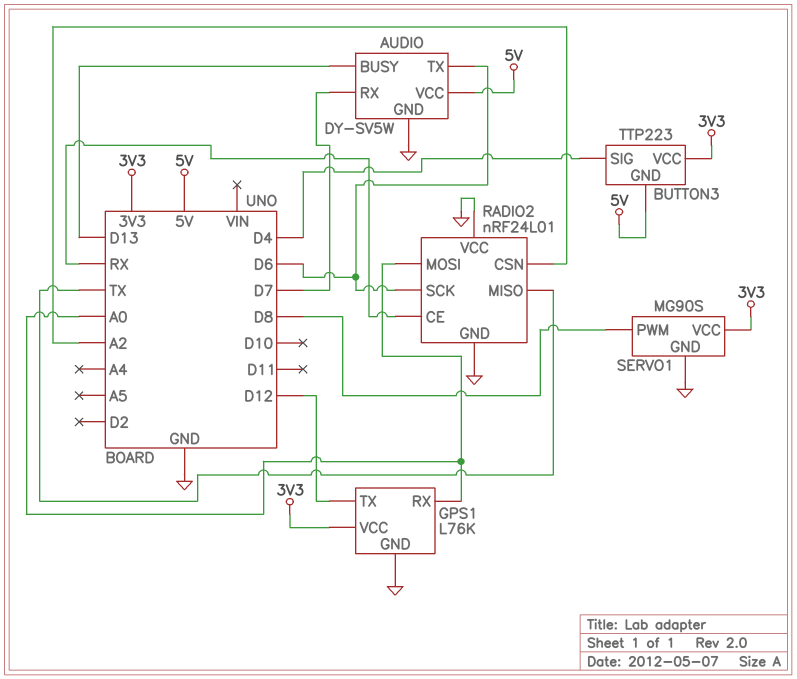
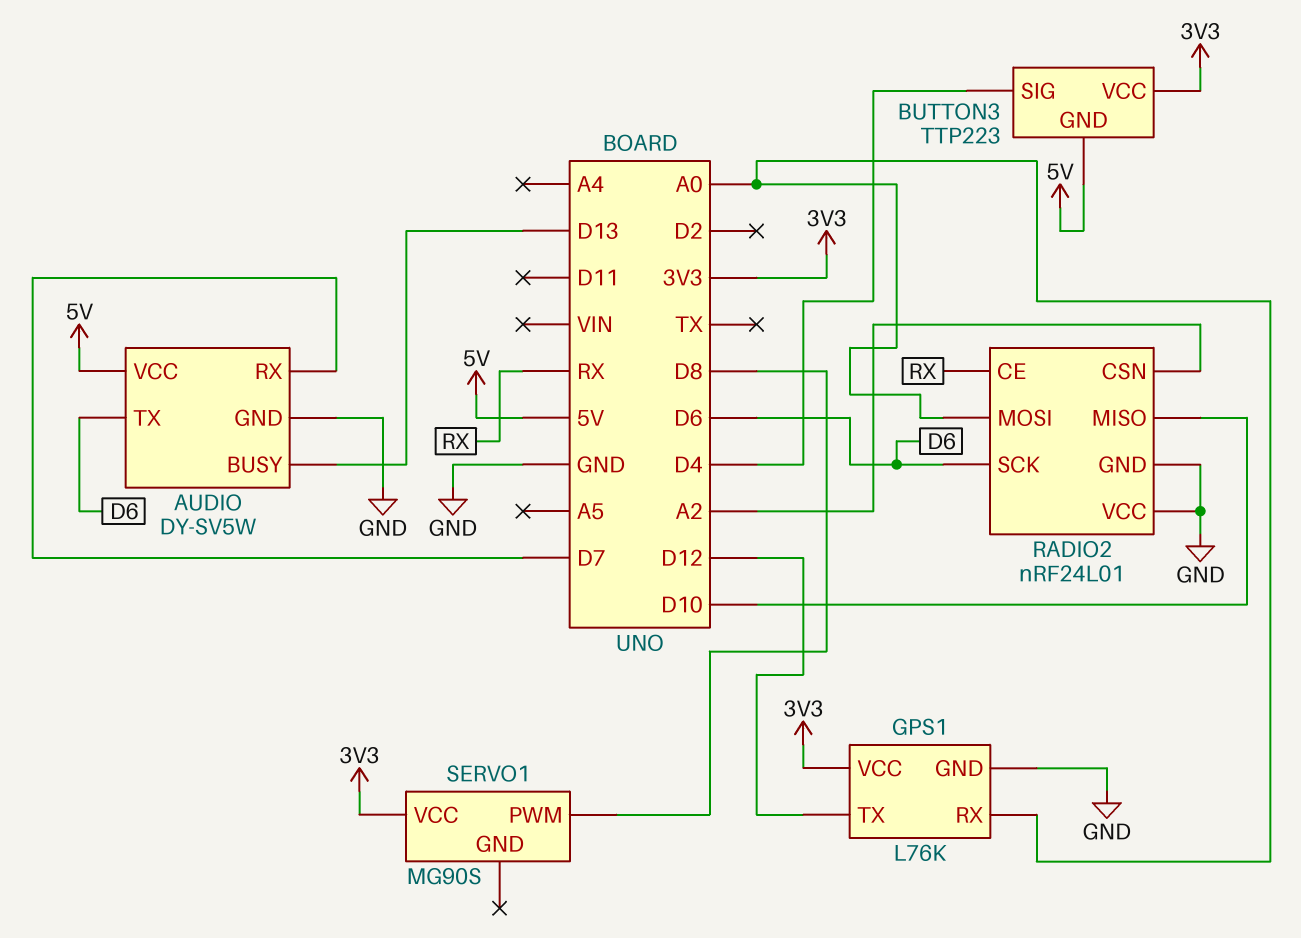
RADIO2 pin MISO: TX -> D10
SERVO1 pin GND: GND -> none

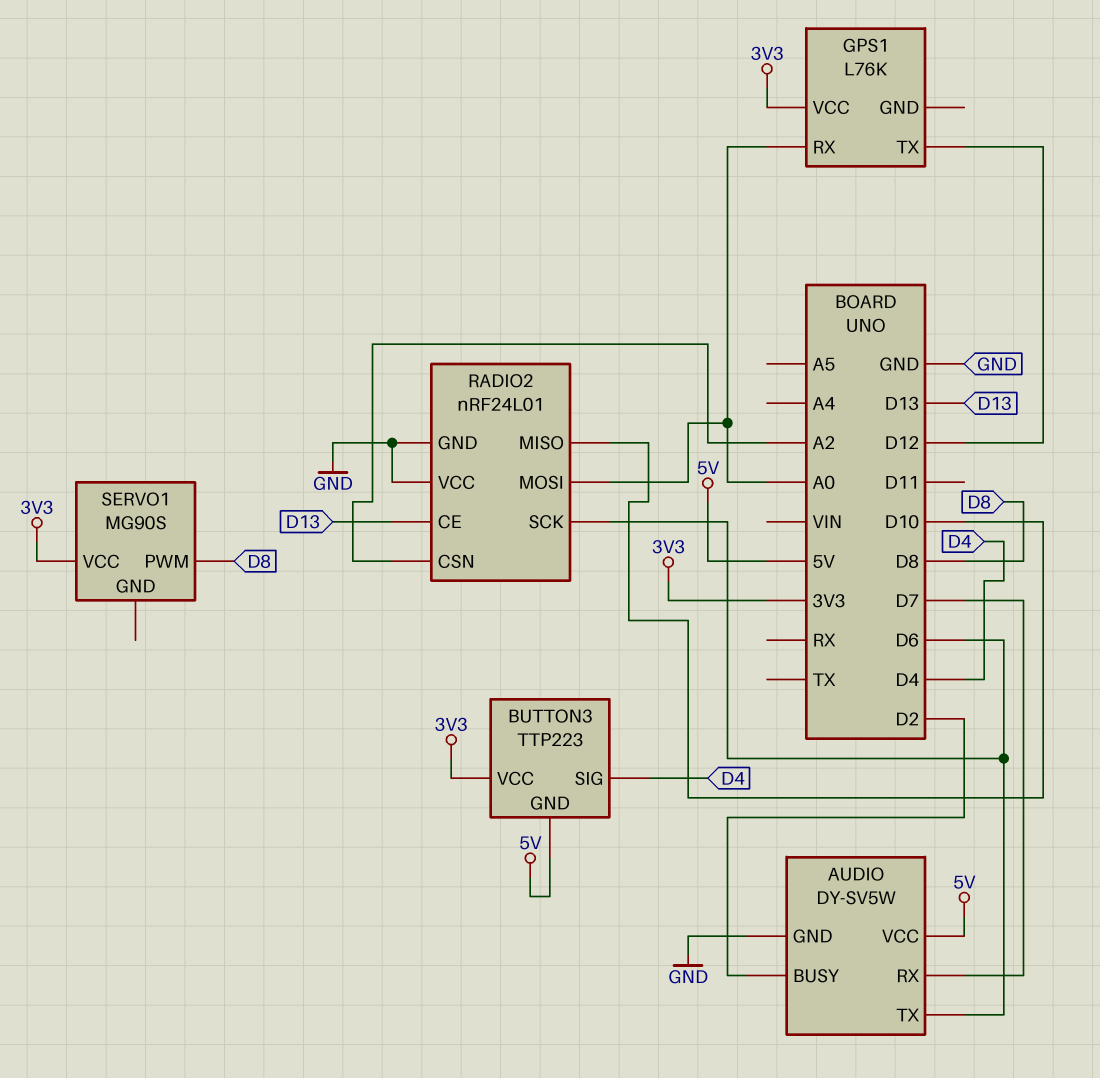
AUDIO pin BUSY: D13 -> D2
GPS1 pin GND: GND -> none
RADIO2 pin CE: RX -> D13

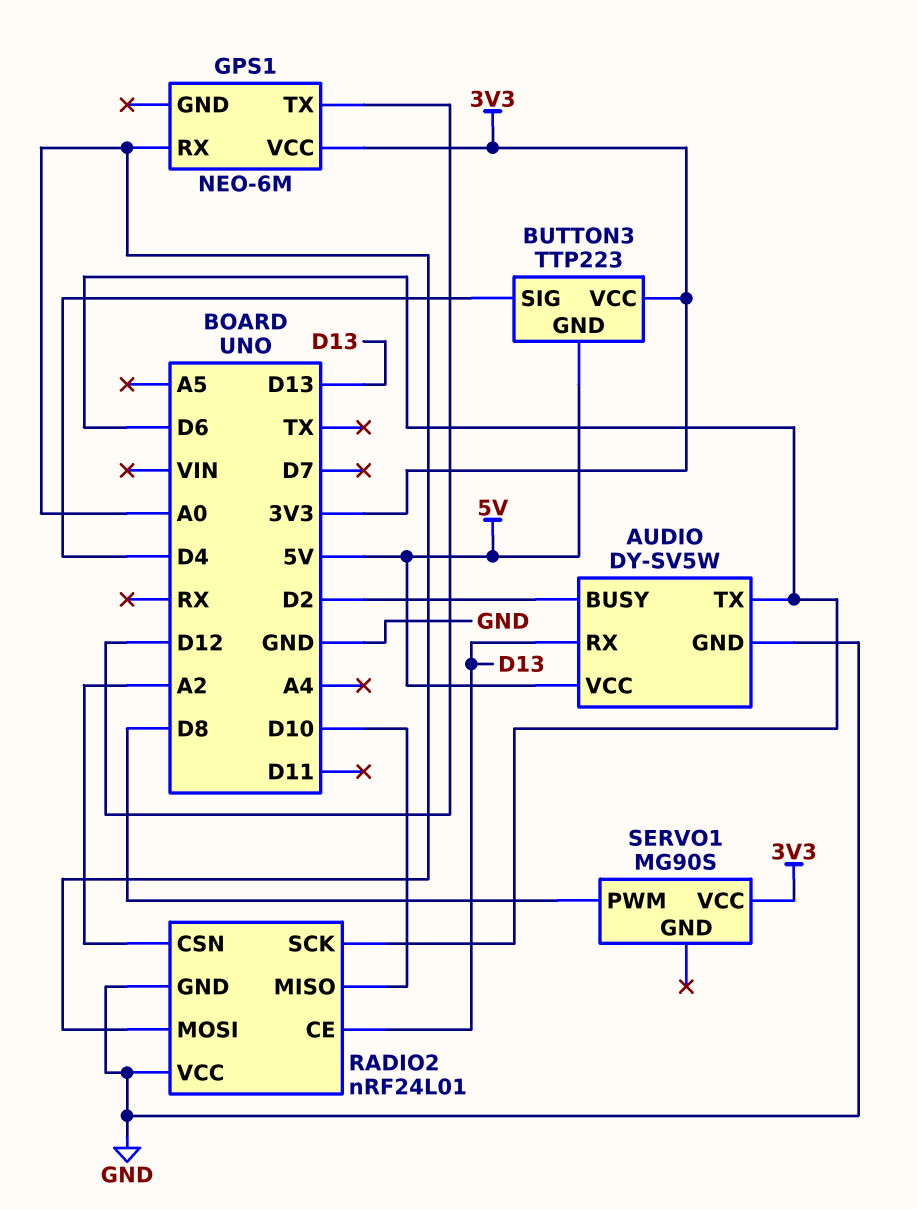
AUDIO pin RX: D7 -> D13
GPS1: L76K -> NEO-6M

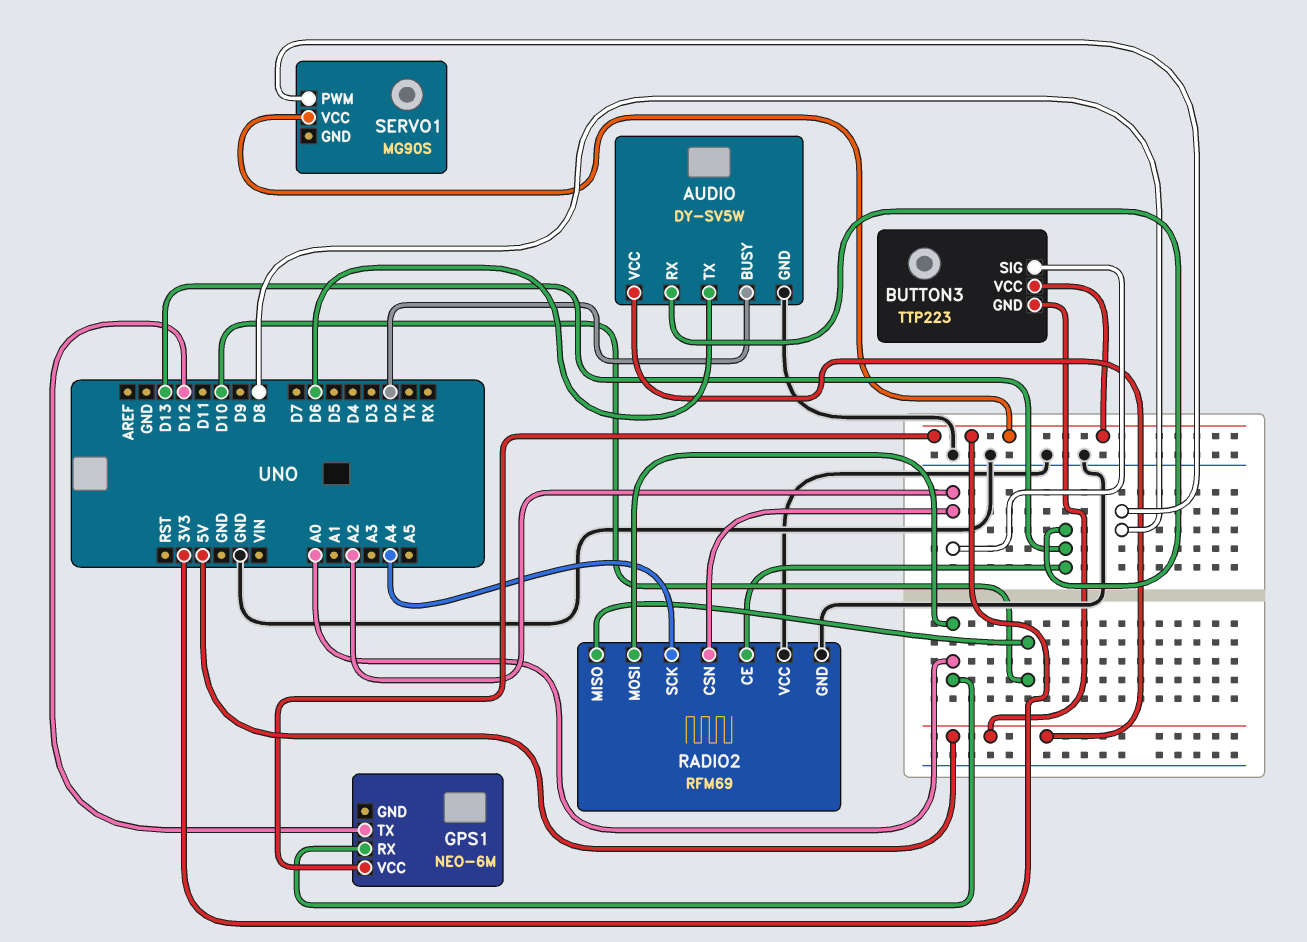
BUTTON3 pin SIG: D4 -> A2
RADIO2: nRF24L01 -> RFM69
RADIO2 pin SCK: D6 -> A4

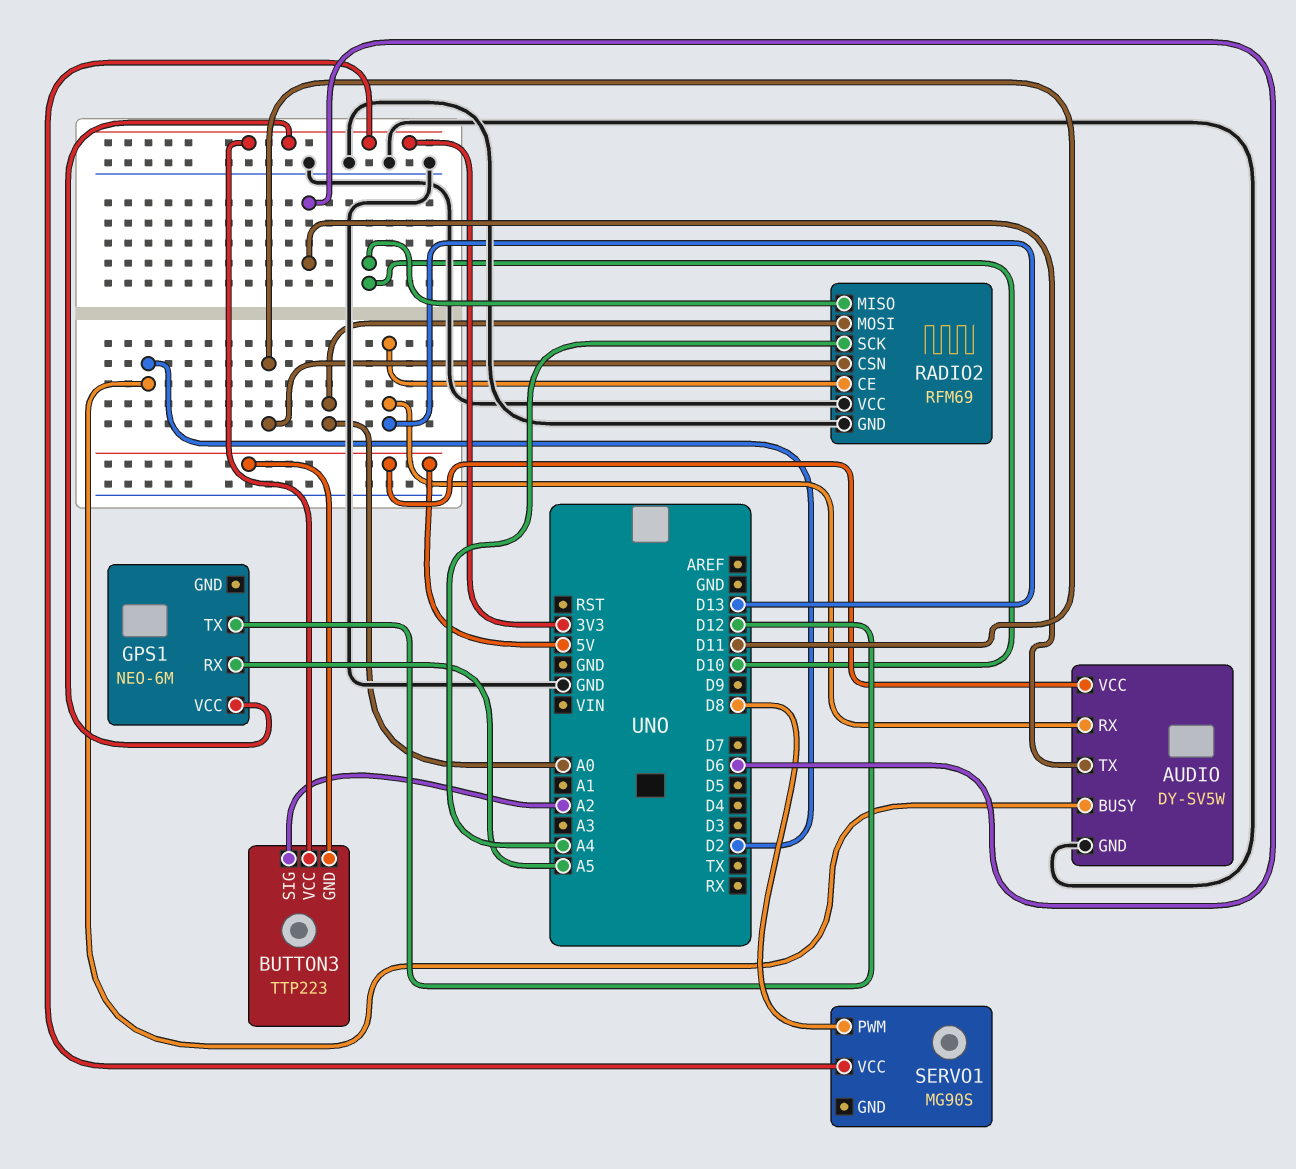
GPS1 pin RX: A0 -> A5
RADIO2 pin CSN: A2 -> D11

